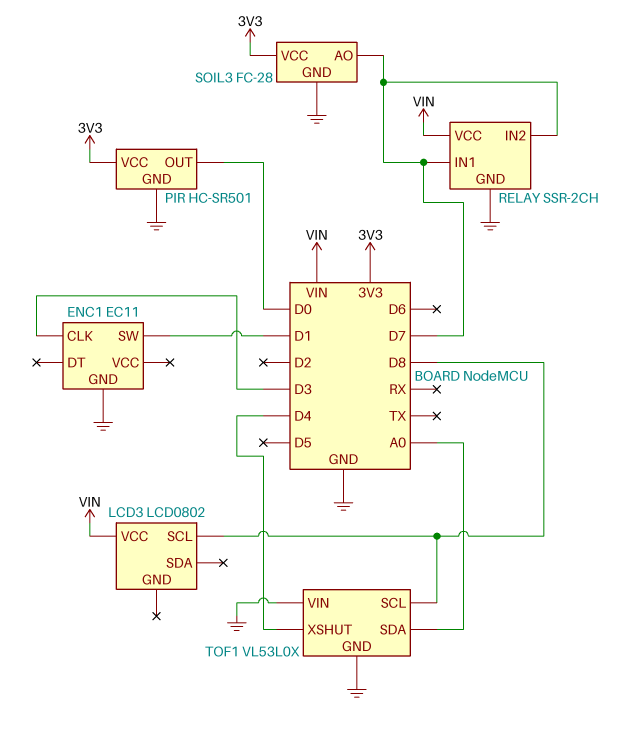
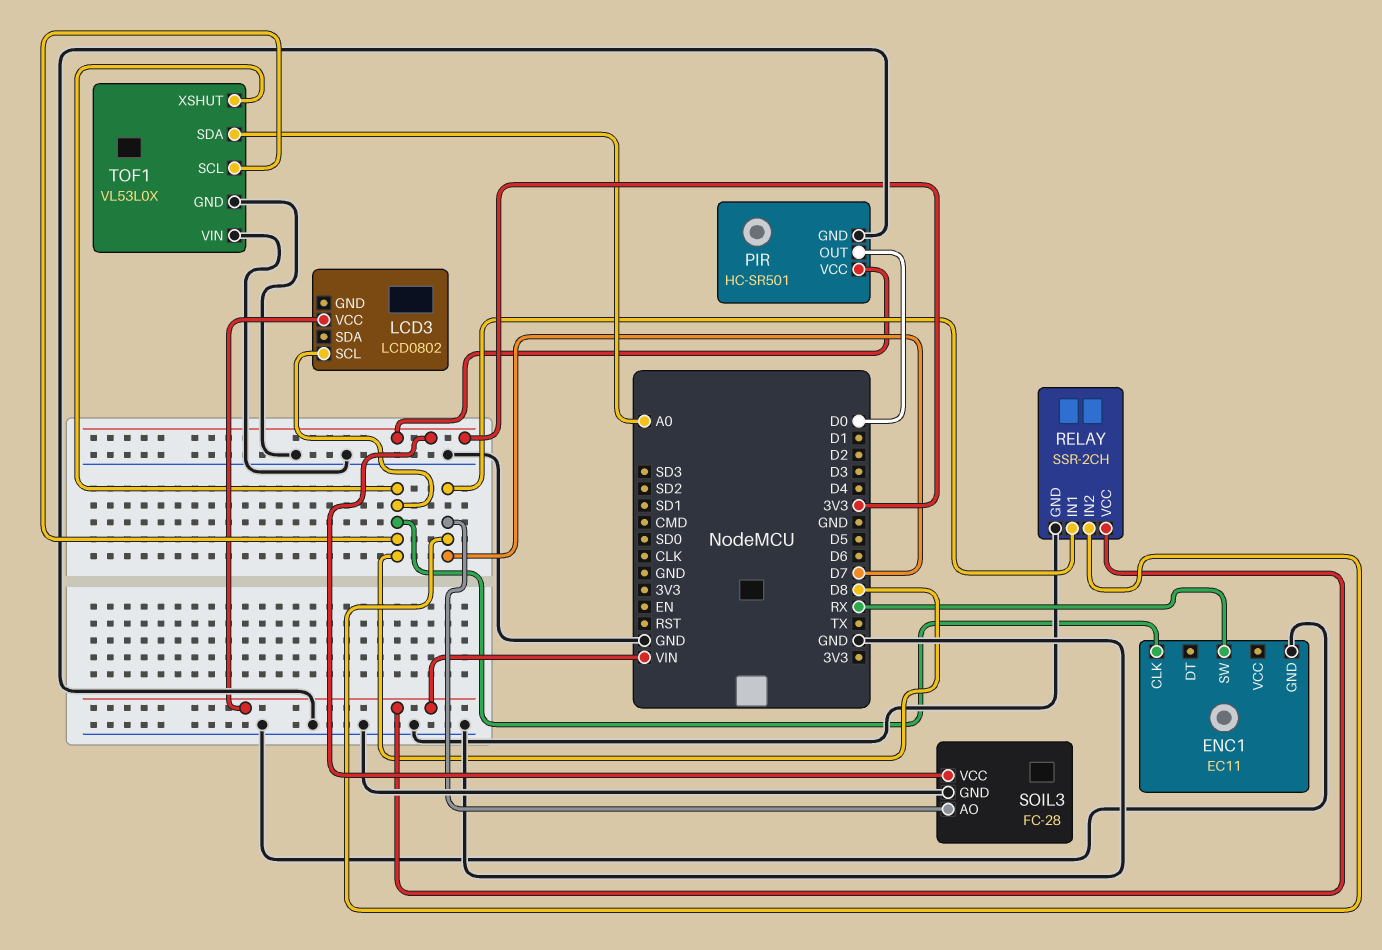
ENC1 pin CLK: D3 -> D8
ENC1 pin SW: D1 -> RX
TOF1 pin XSHUT: D4 -> D8

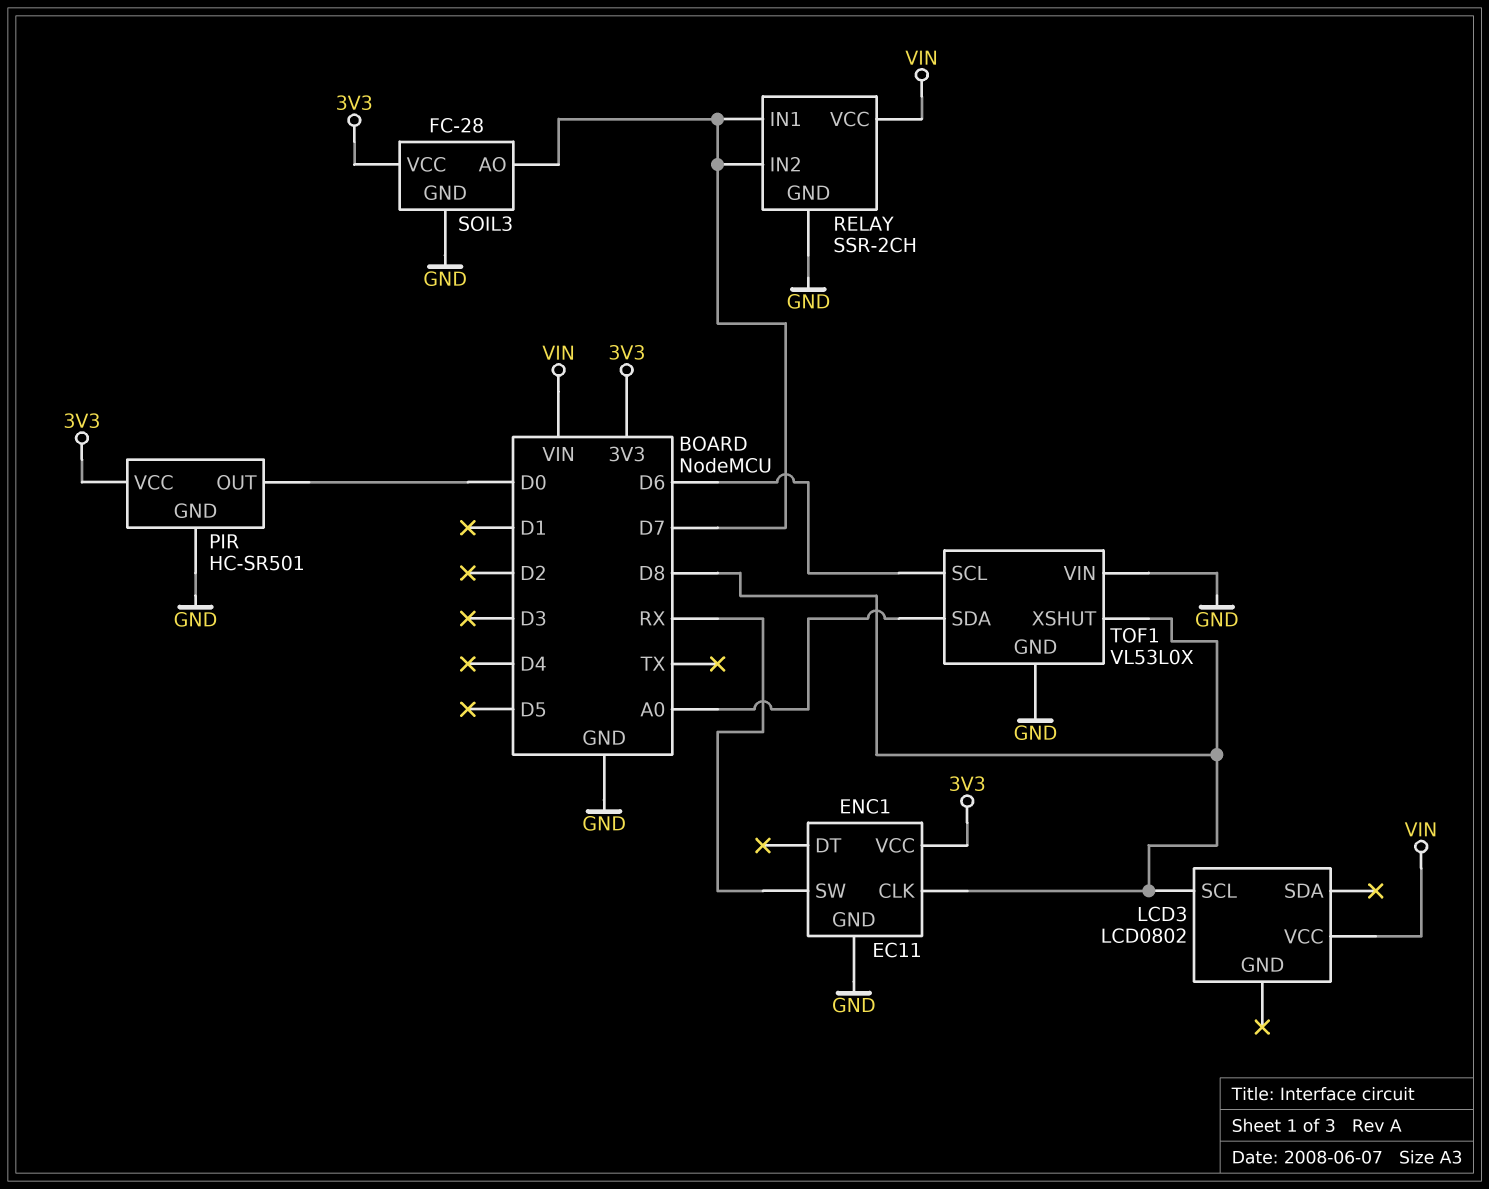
ENC1 pin VCC: none -> 3V3
TOF1 pin SCL: D8 -> D6

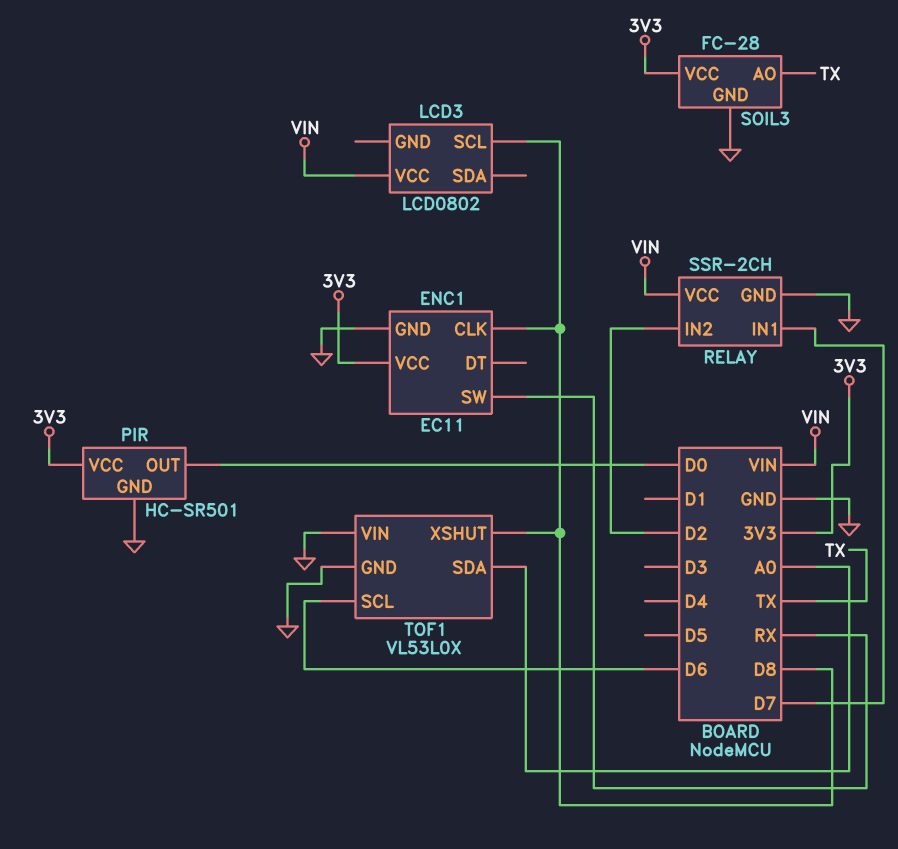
RELAY pin IN2: D7 -> D2
SOIL3 pin AO: D7 -> TX

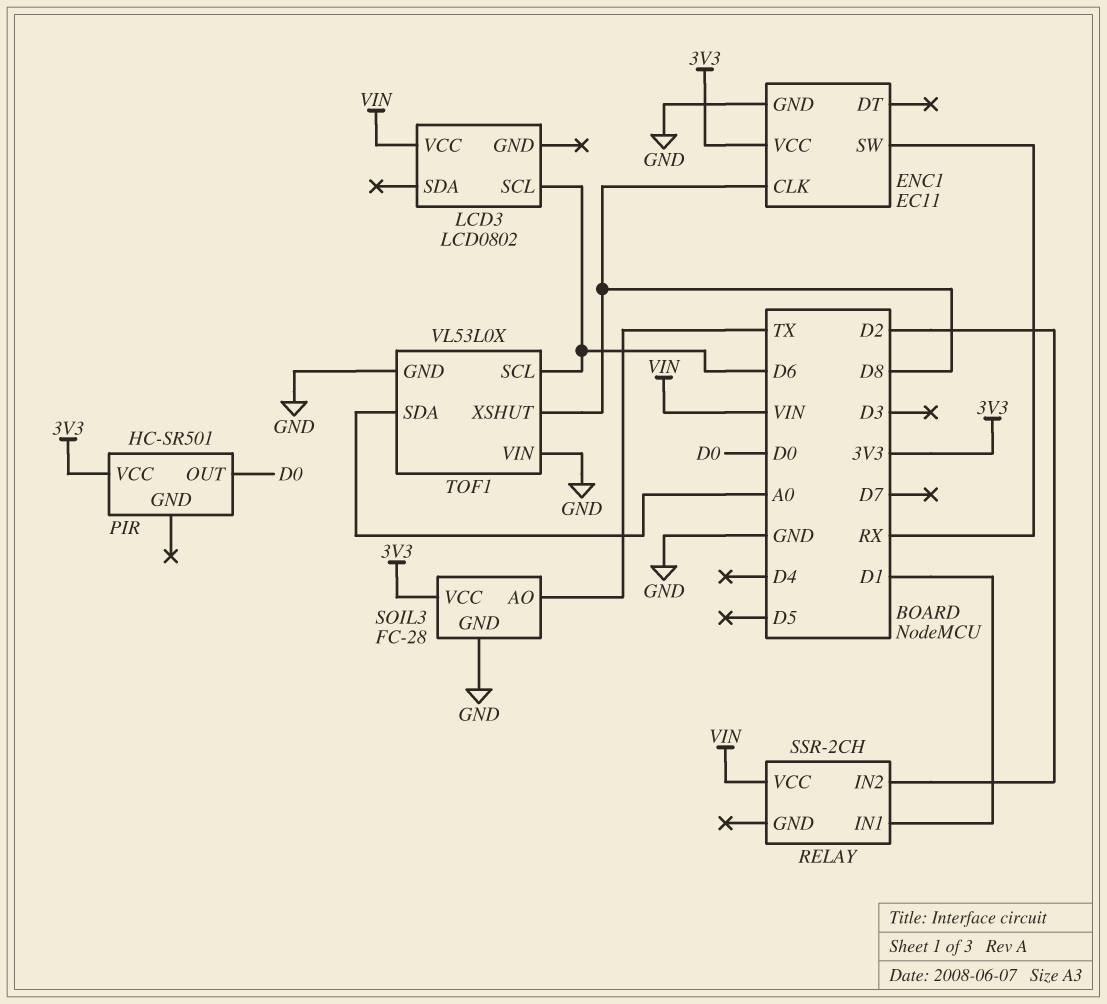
LCD3 pin SCL: D8 -> D6
PIR pin GND: GND -> none
RELAY pin GND: GND -> none
RELAY pin IN1: D7 -> D1

